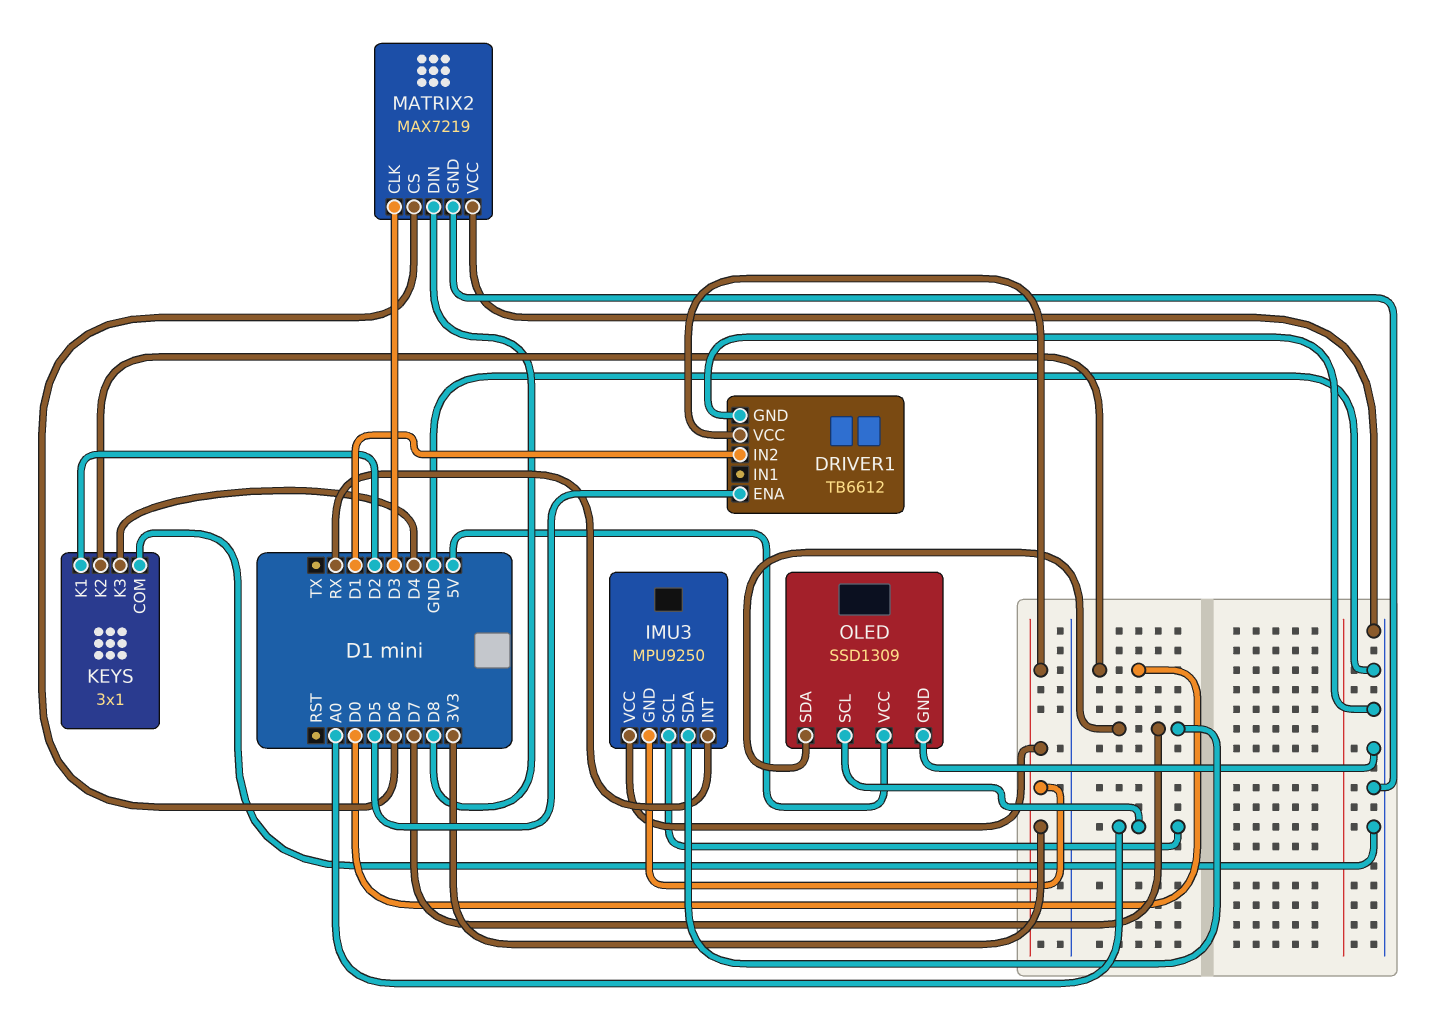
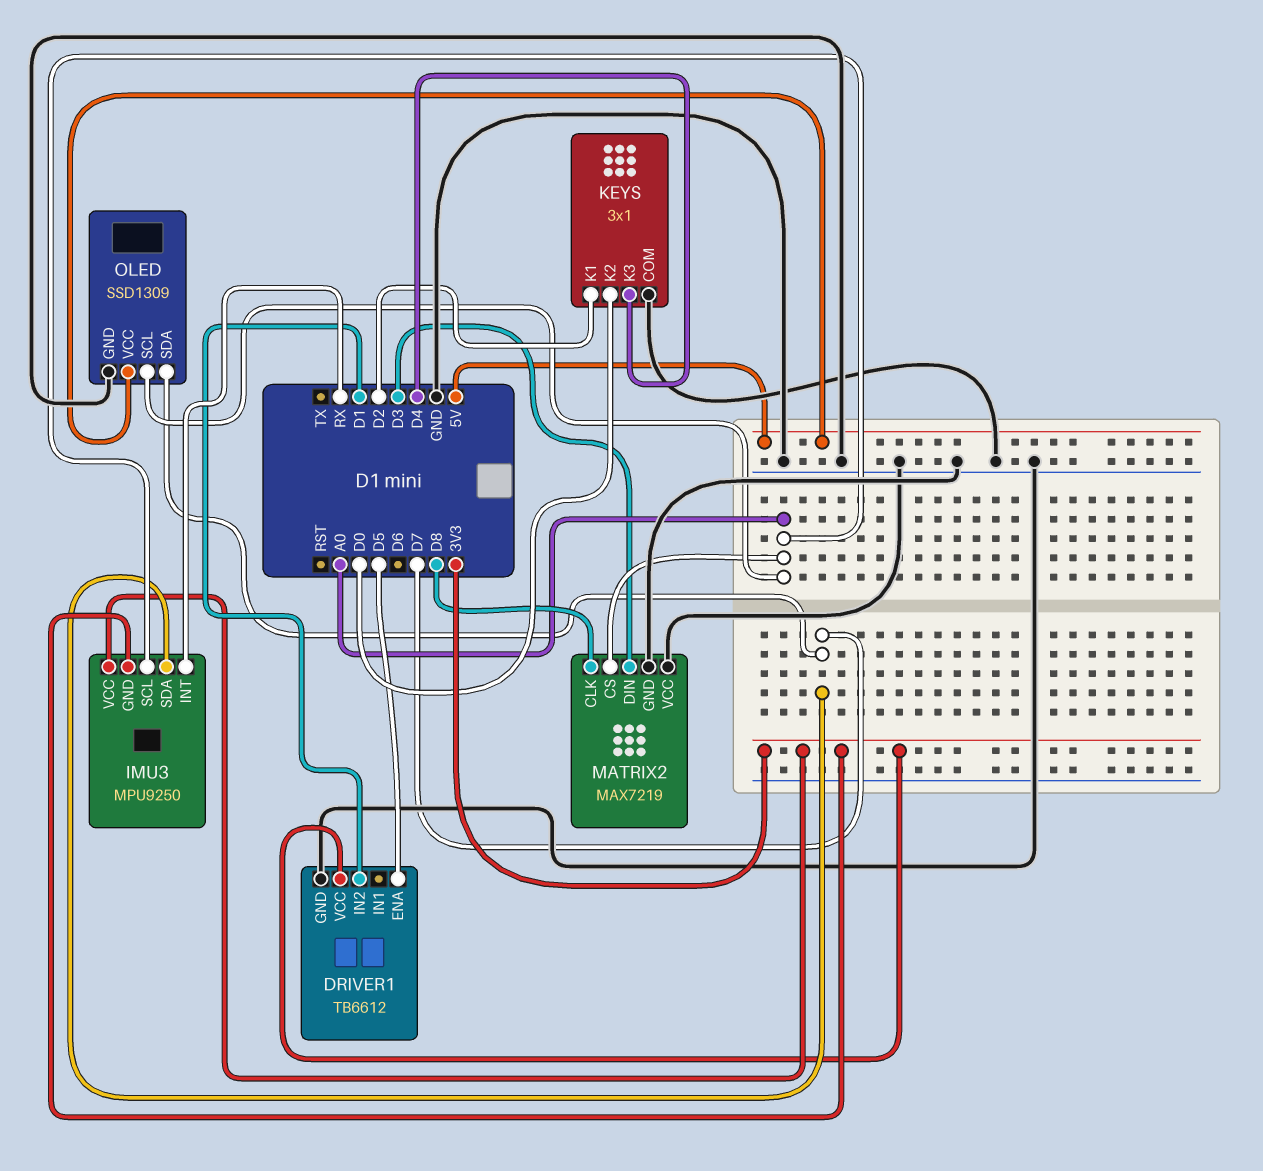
MATRIX2 pin CLK: D3 -> D8
MATRIX2 pin CS: D6 -> A0
MATRIX2 pin DIN: D8 -> D3

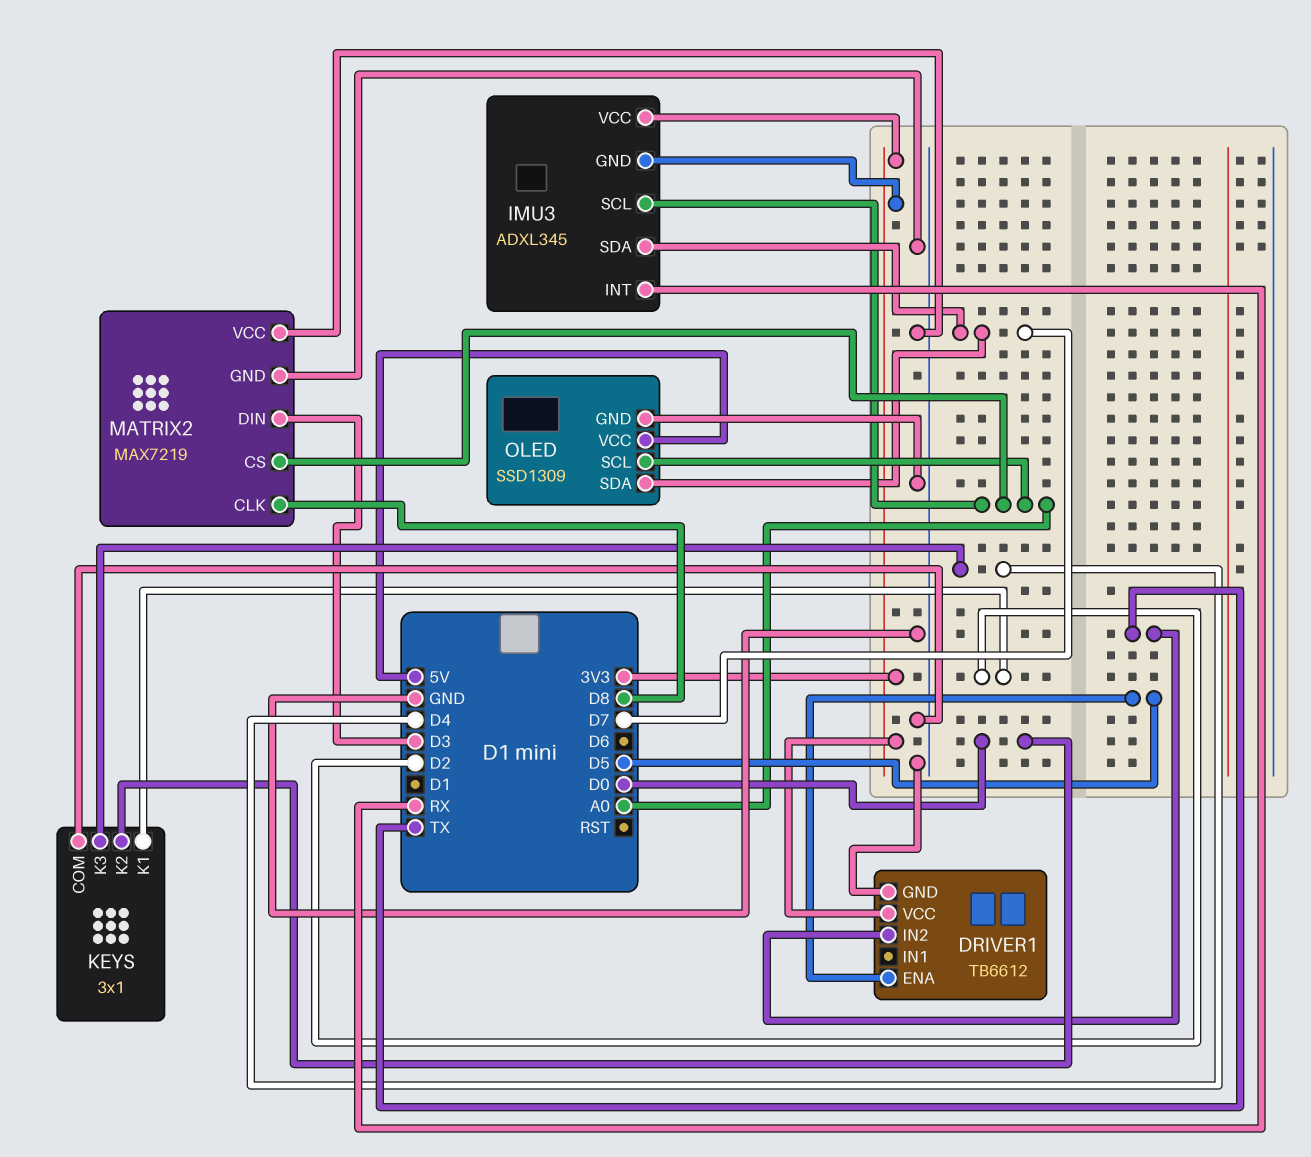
DRIVER1 pin IN2: D1 -> TX
IMU3: MPU9250 -> ADXL345

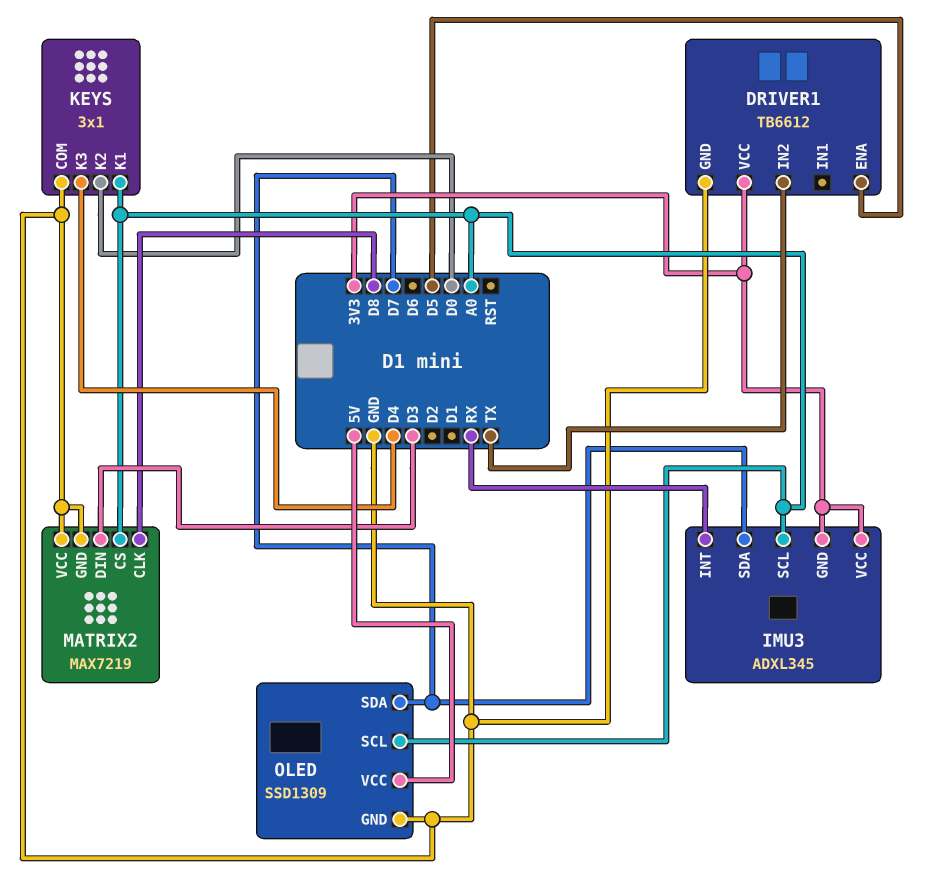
KEYS pin K1: D2 -> A0

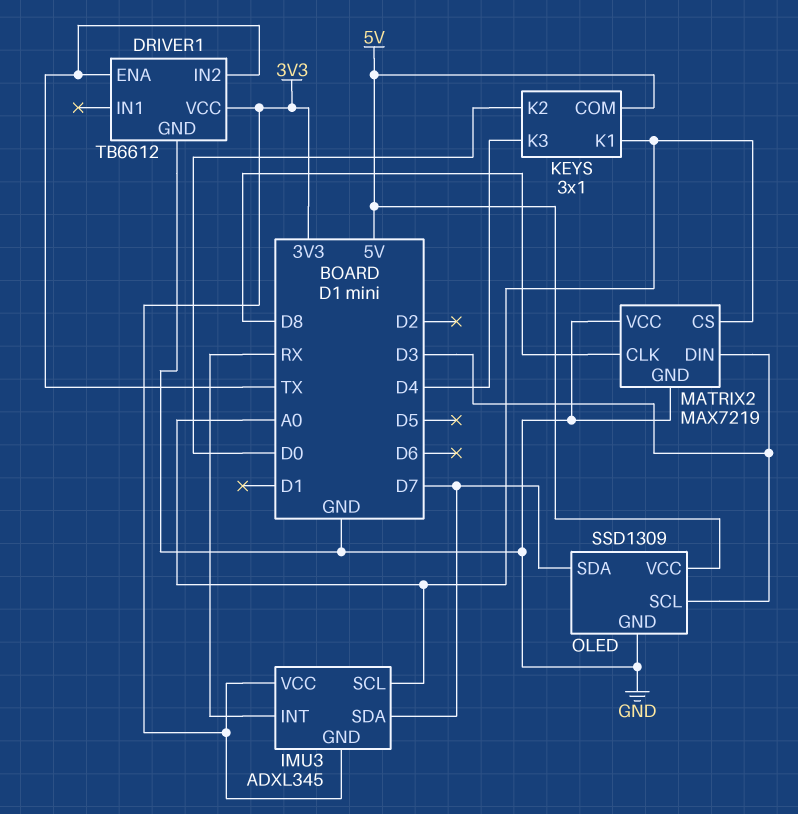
DRIVER1 pin ENA: D5 -> TX
KEYS pin COM: GND -> 5V
OLED pin SCL: A0 -> D3

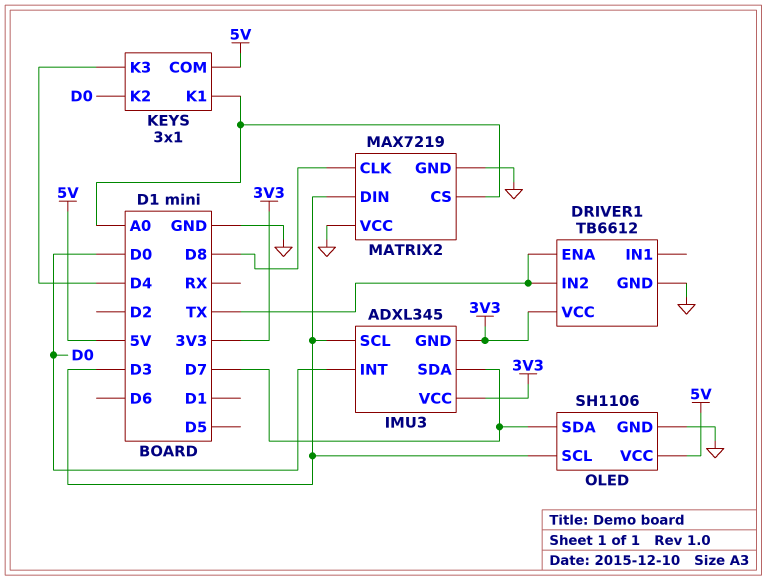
IMU3 pin INT: RX -> D0
IMU3 pin SCL: A0 -> D3
OLED: SSD1309 -> SH1106

